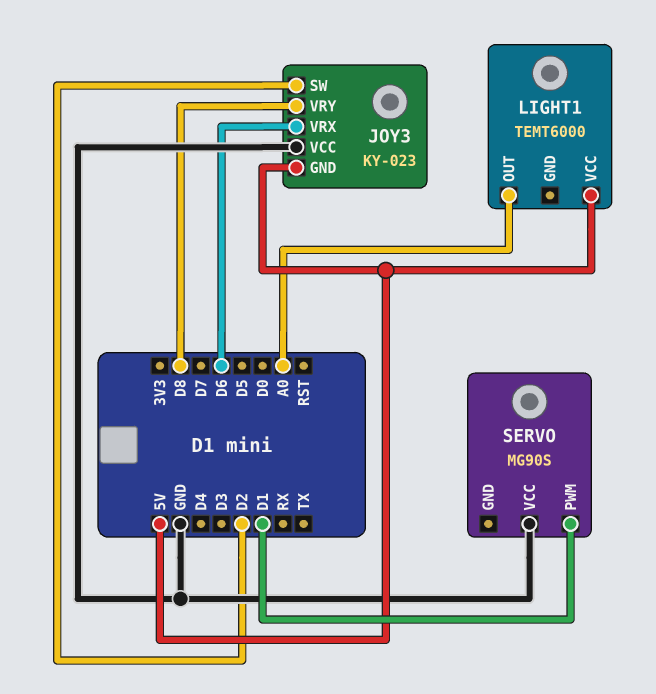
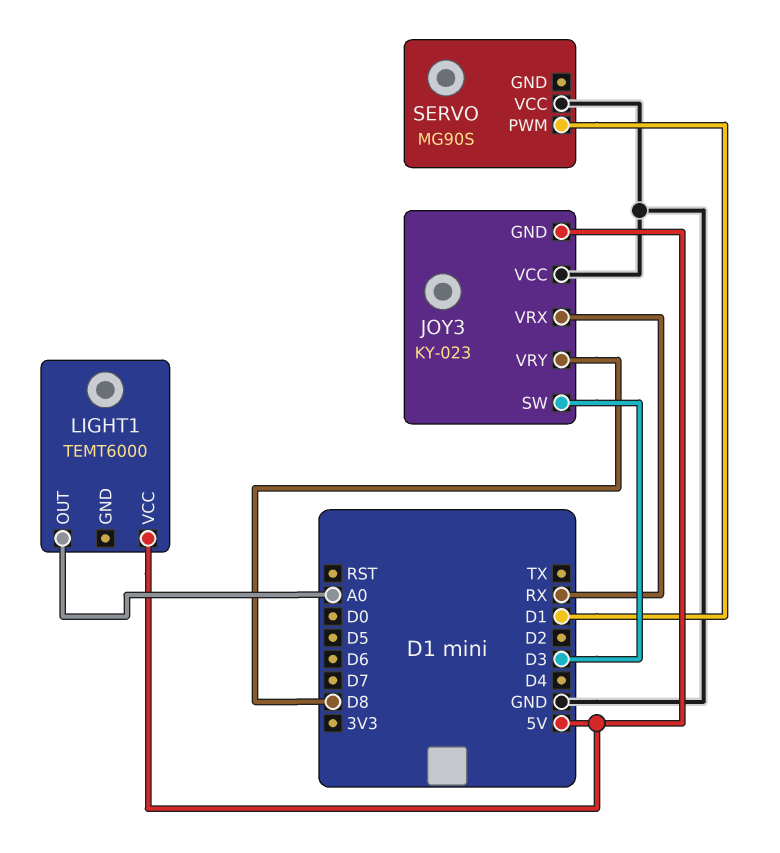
JOY3 pin SW: D2 -> D3
JOY3 pin VRX: D6 -> RX

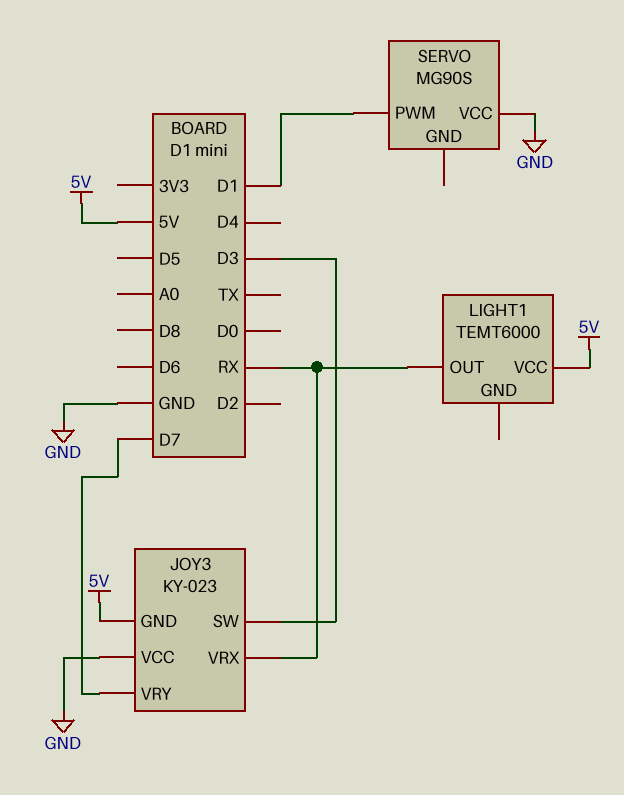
JOY3 pin VRY: D8 -> D7
LIGHT1 pin OUT: A0 -> RX

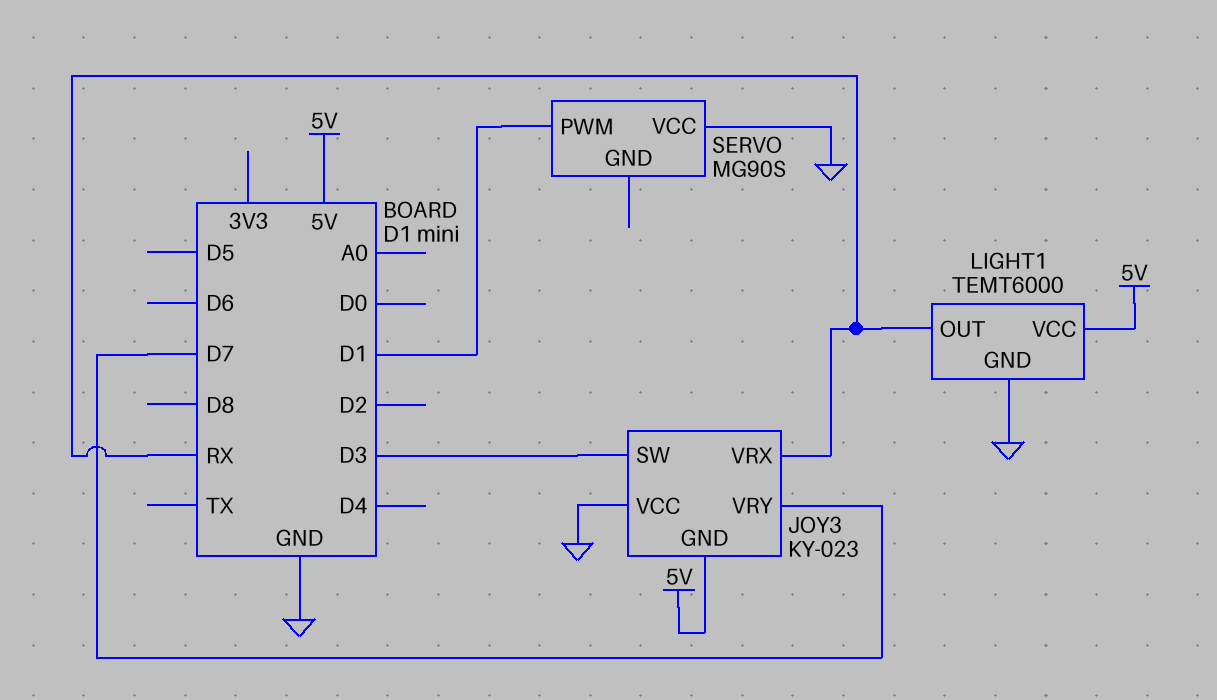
LIGHT1 pin GND: none -> GND

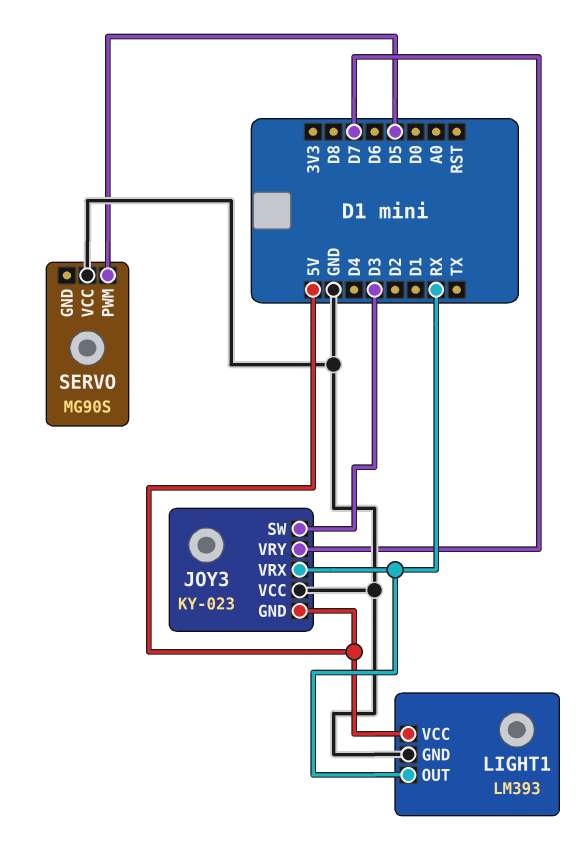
LIGHT1: TEMT6000 -> LM393
SERVO pin PWM: D1 -> D5

